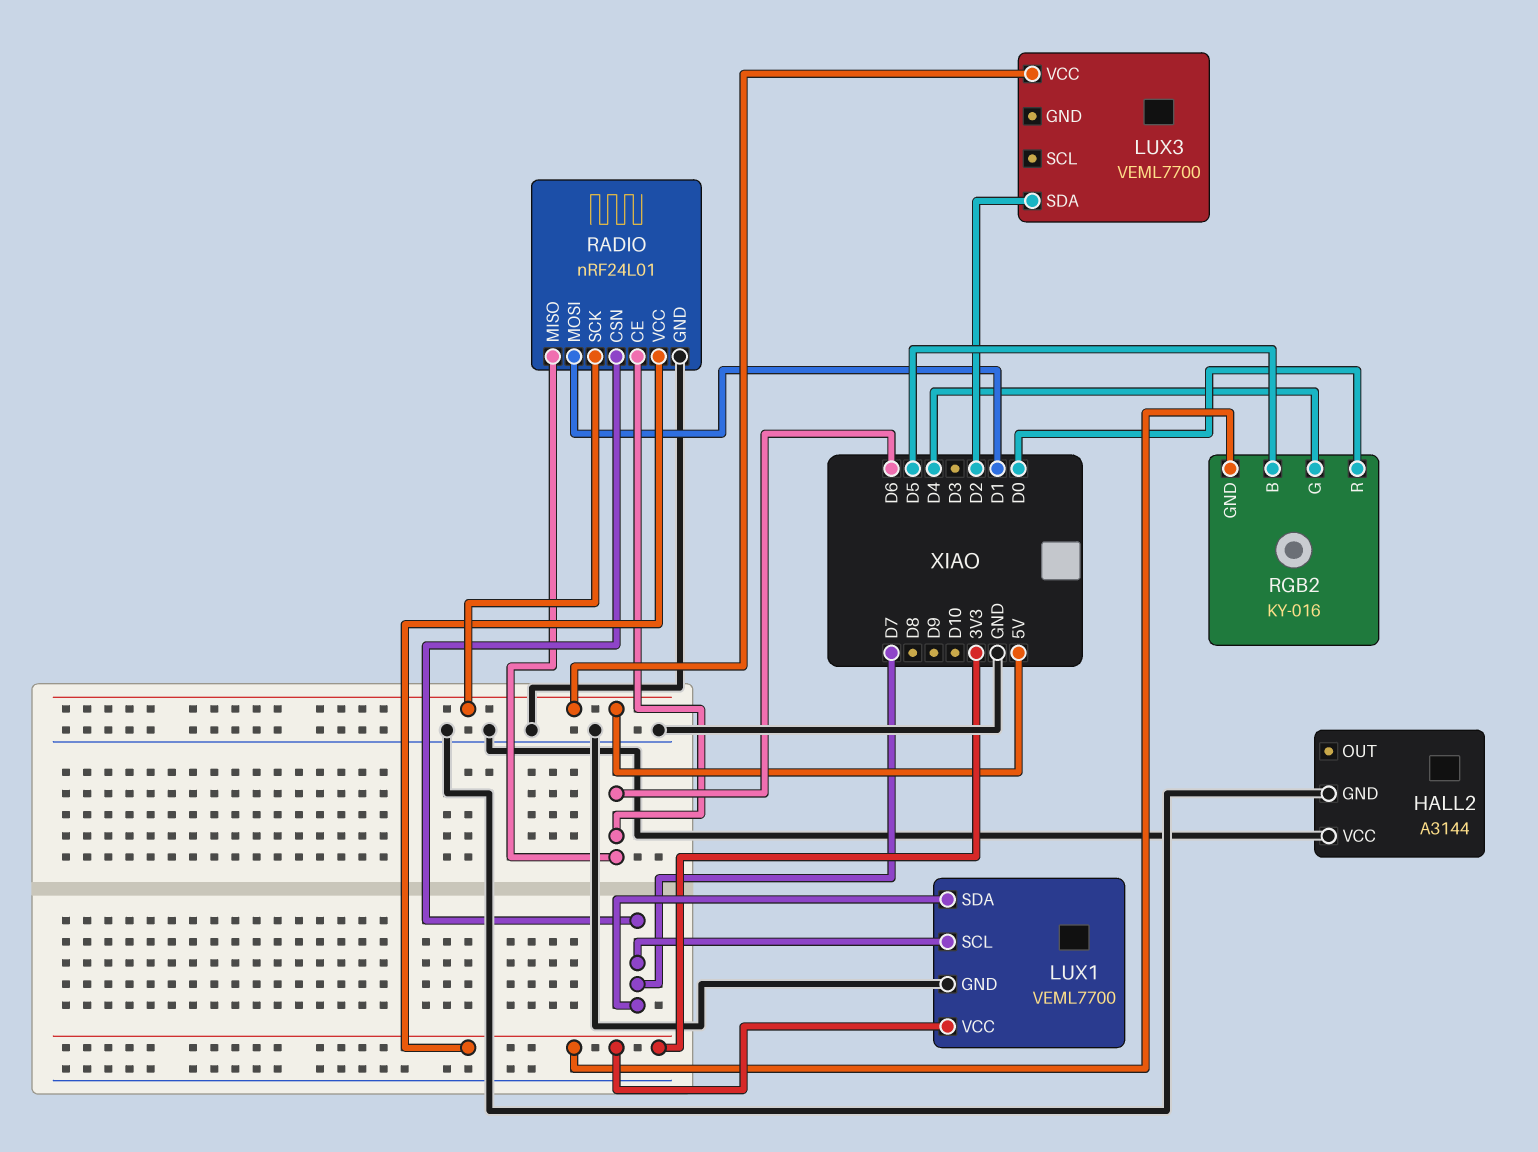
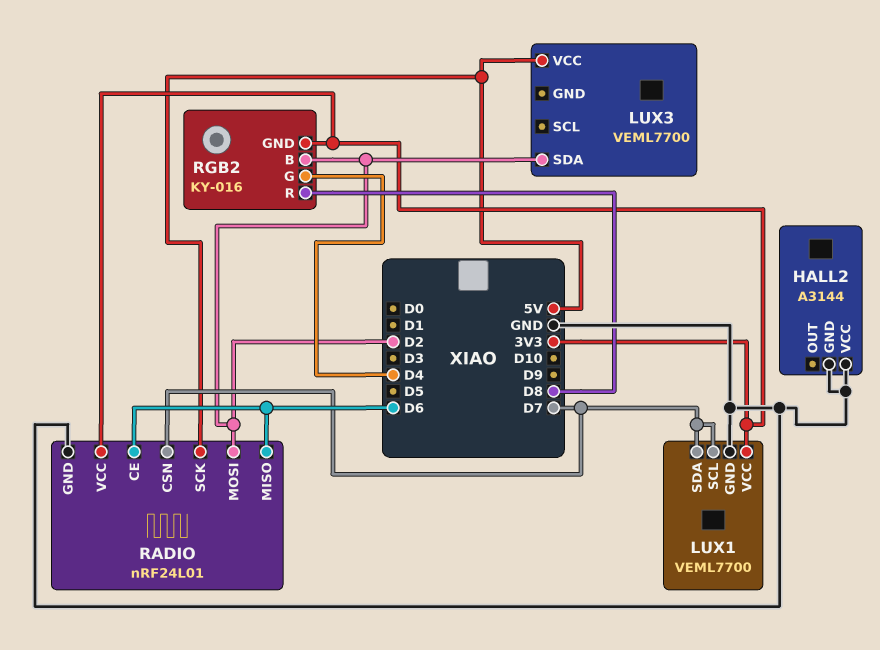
RADIO pin MOSI: D1 -> D2
RGB2 pin B: D5 -> D2
RGB2 pin R: D0 -> D8

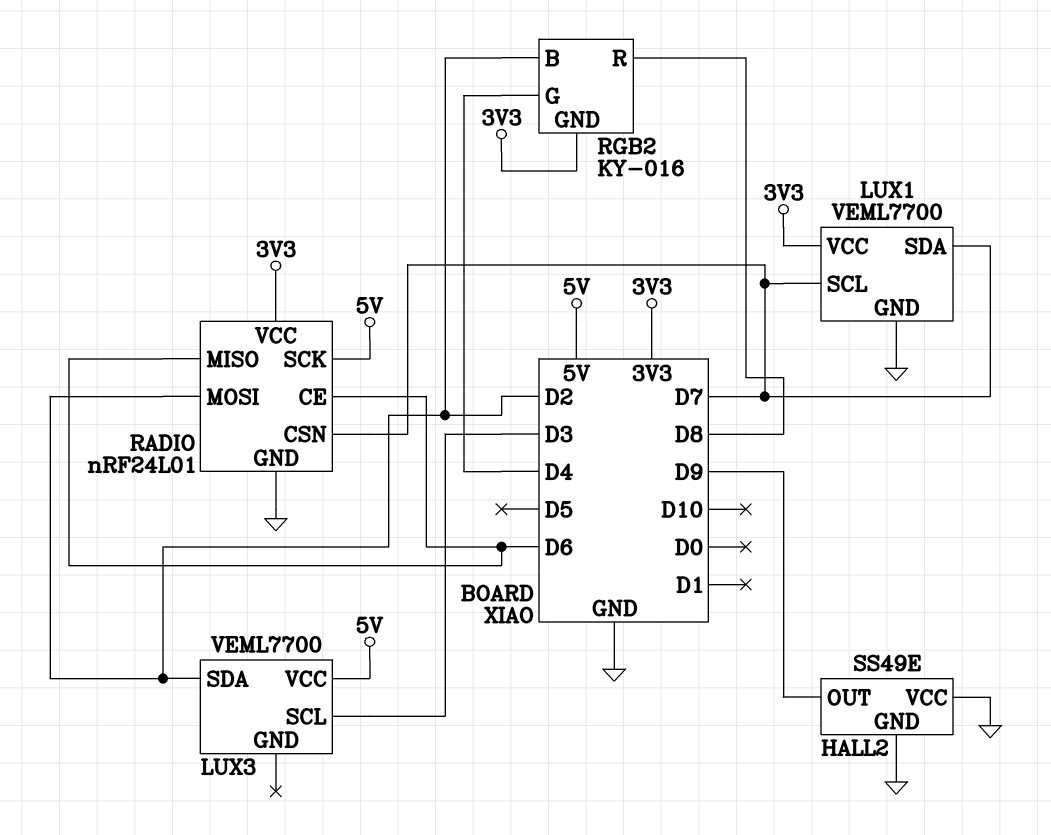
HALL2: A3144 -> SS49E
HALL2 pin OUT: none -> D9
LUX3 pin SCL: none -> D3

